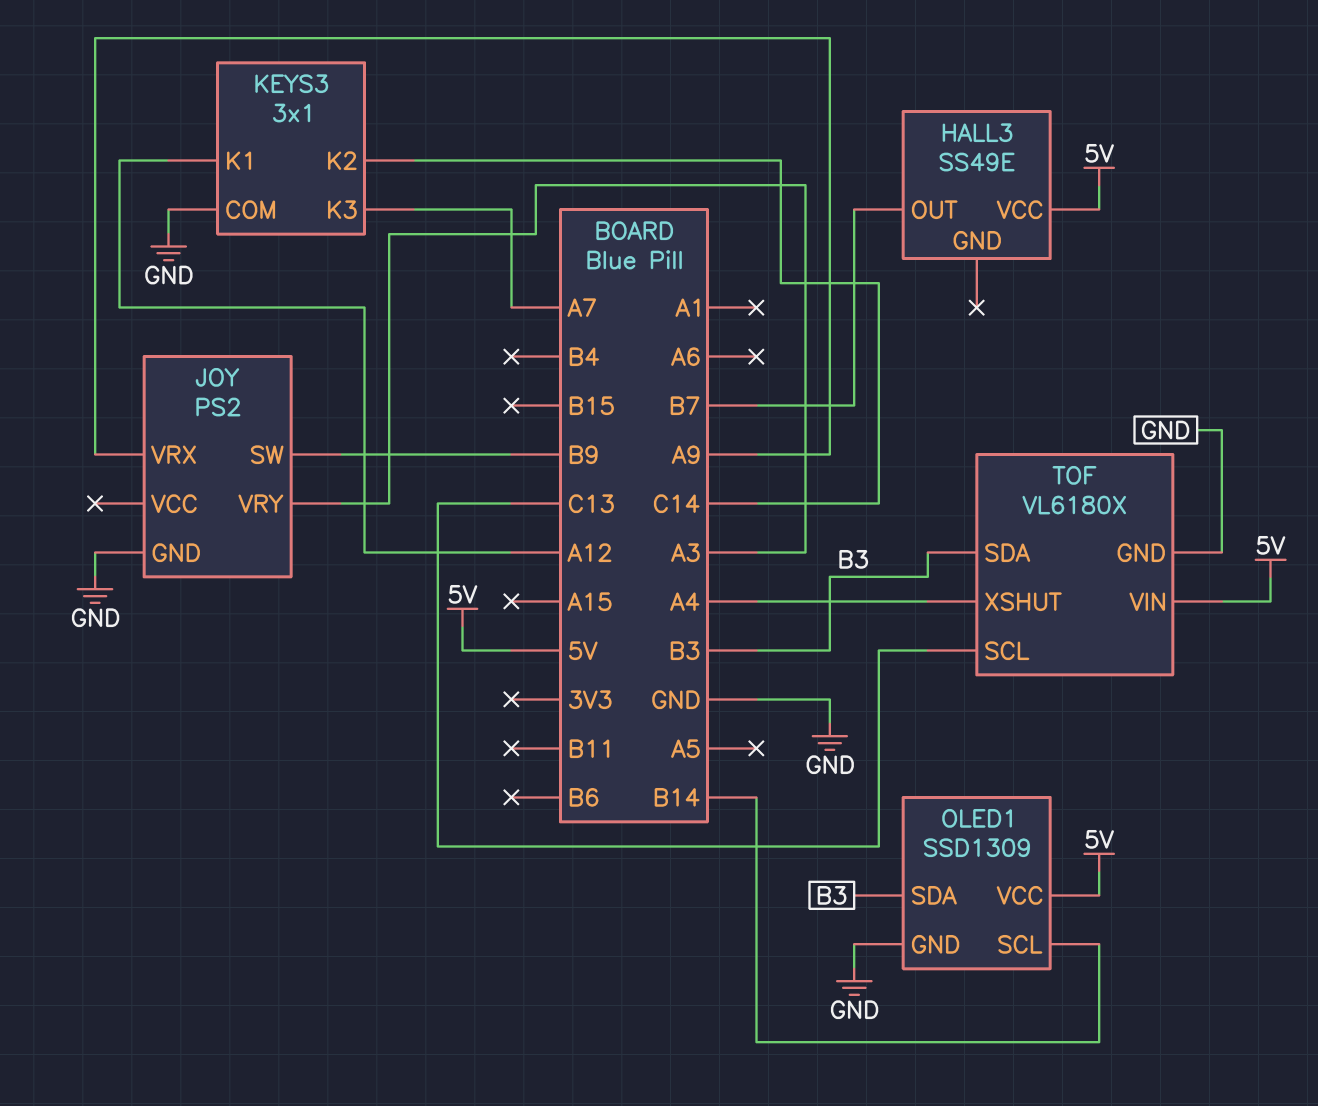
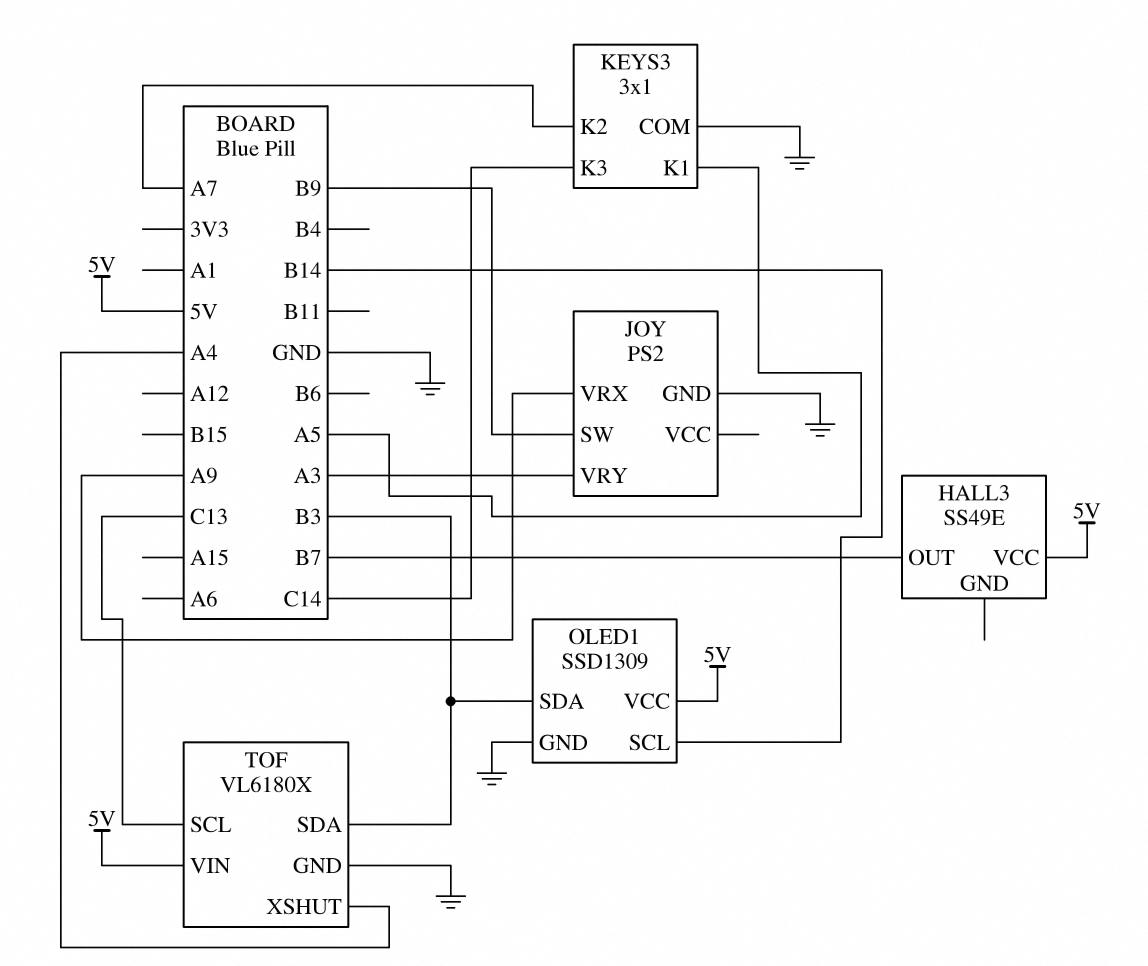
KEYS3 pin K1: A12 -> A5
KEYS3 pin K2: C14 -> A7
KEYS3 pin K3: A7 -> C14

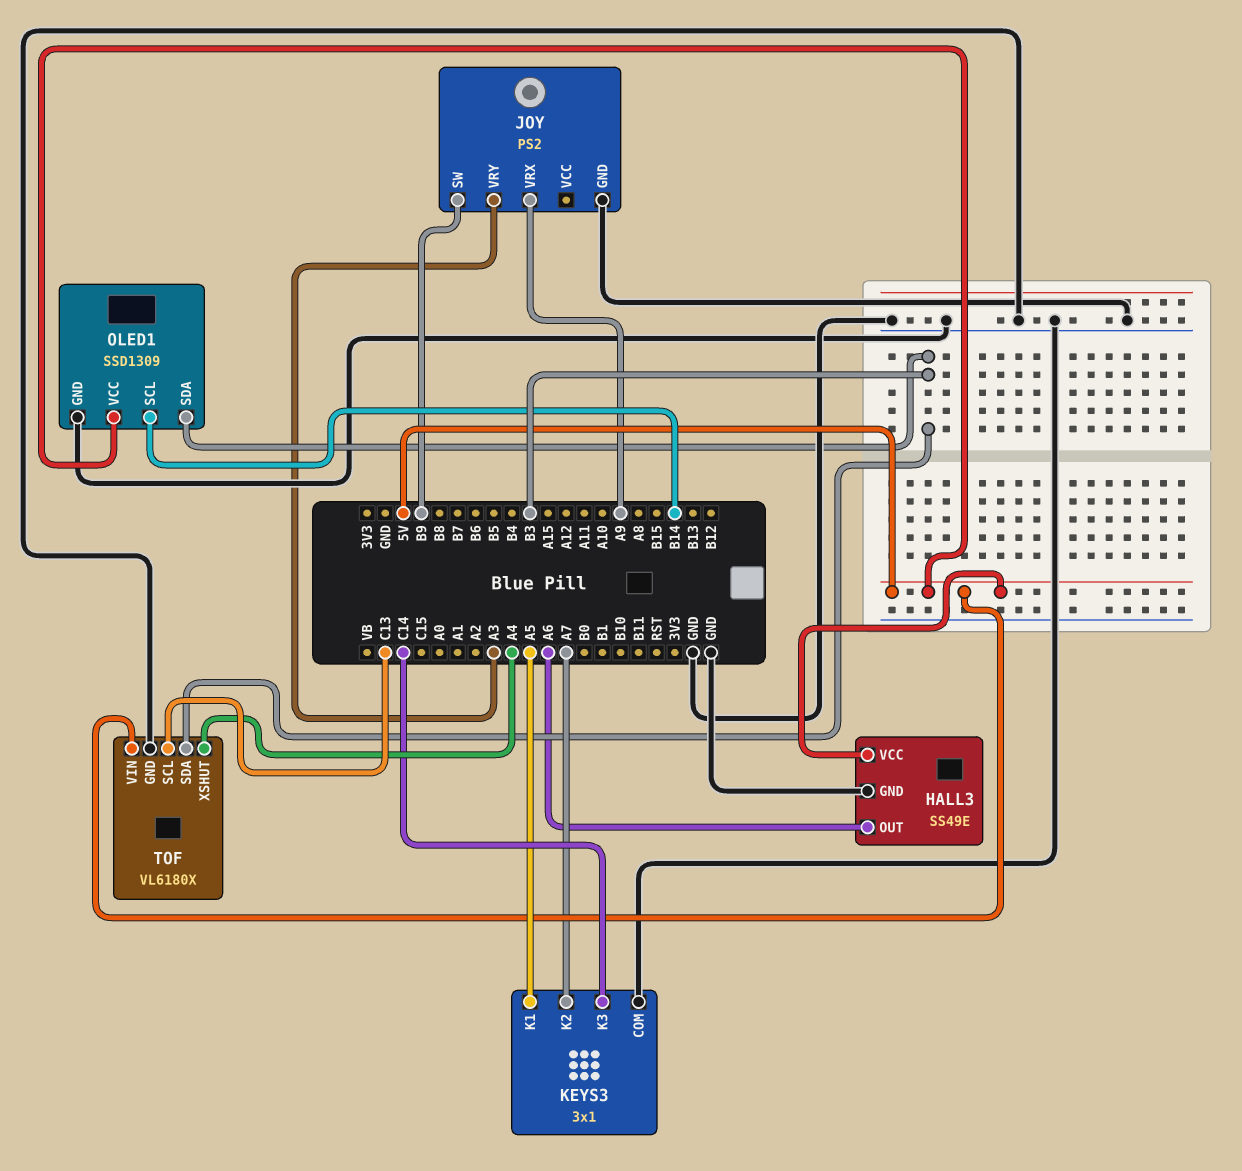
HALL3 pin GND: none -> GND
HALL3 pin OUT: B7 -> A6

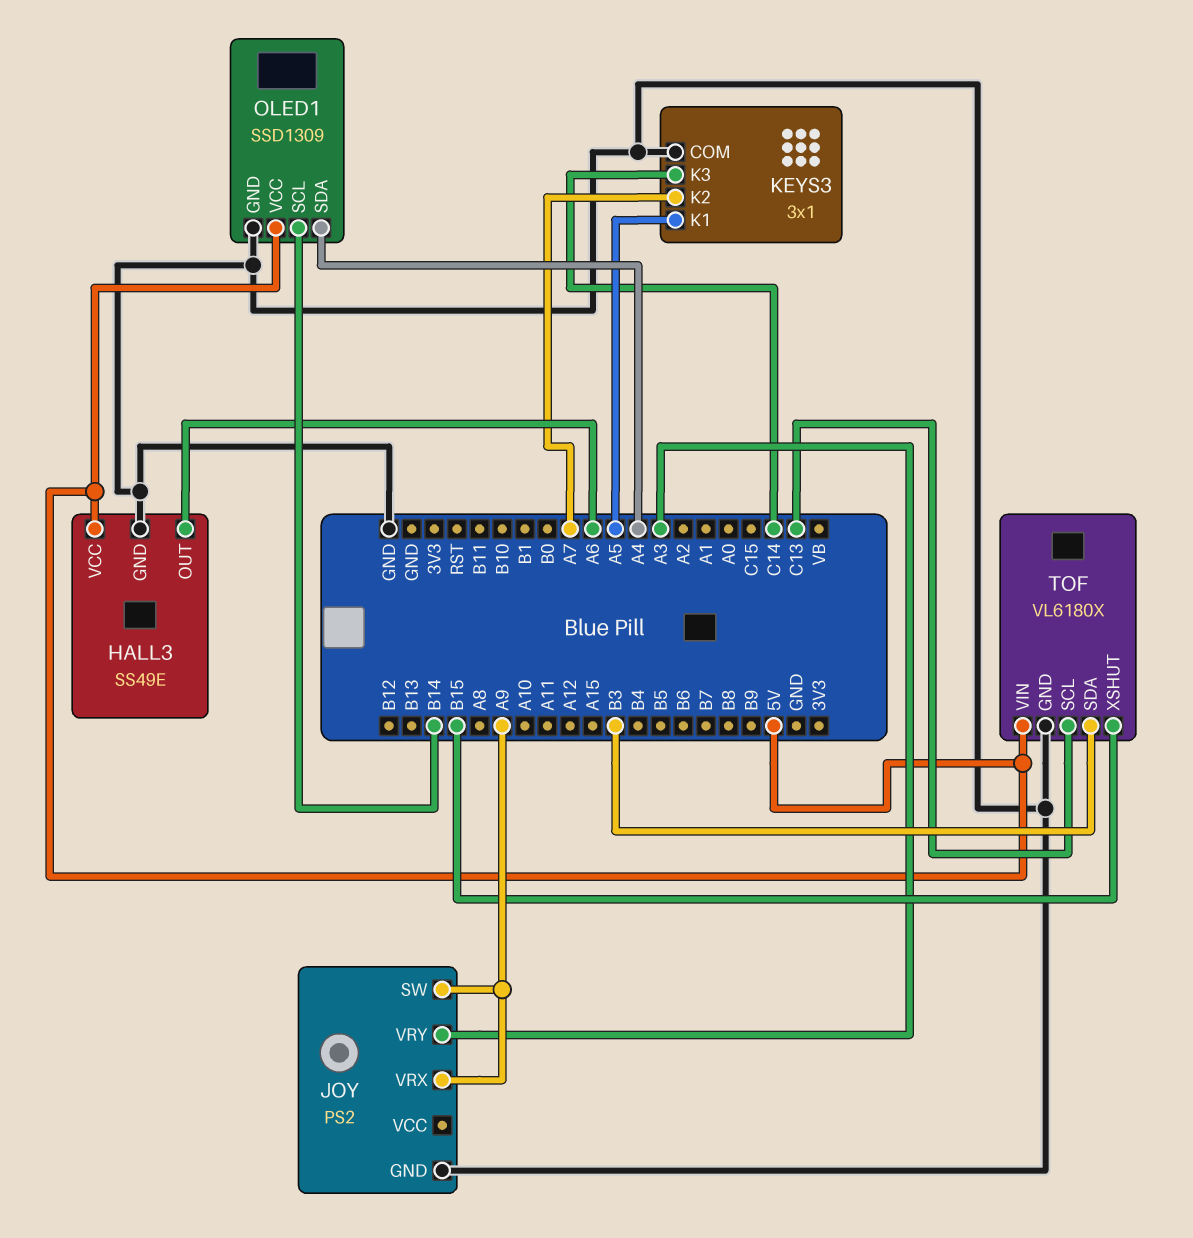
JOY pin SW: B9 -> A9
OLED1 pin SDA: B3 -> A4
TOF pin XSHUT: A4 -> B15

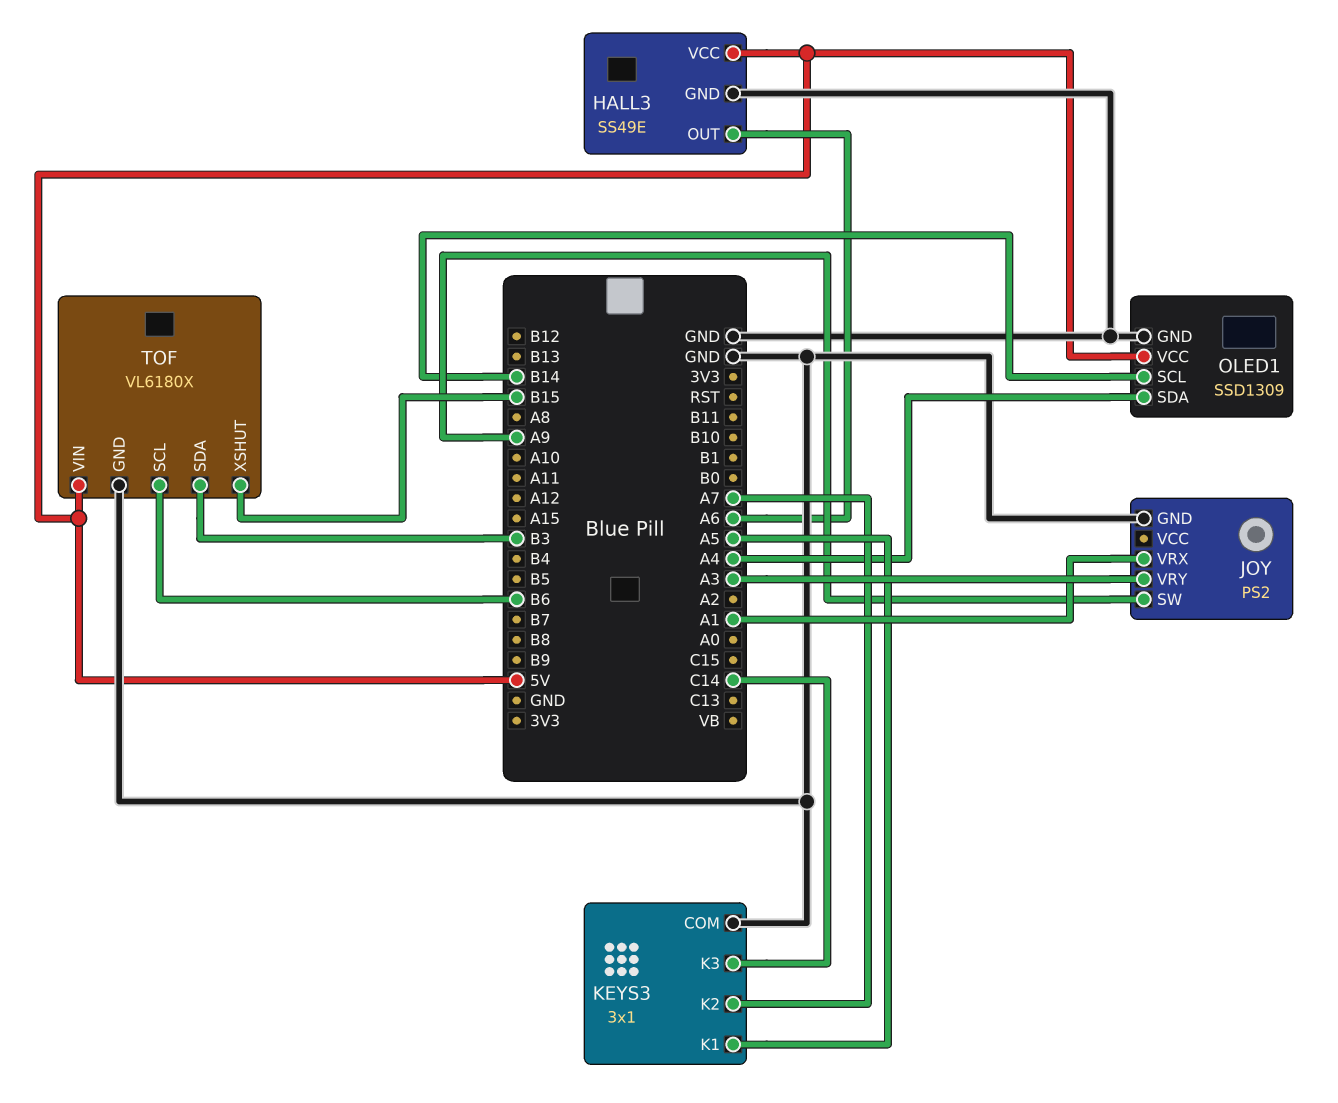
JOY pin VRX: A9 -> A1
TOF pin SCL: C13 -> B6

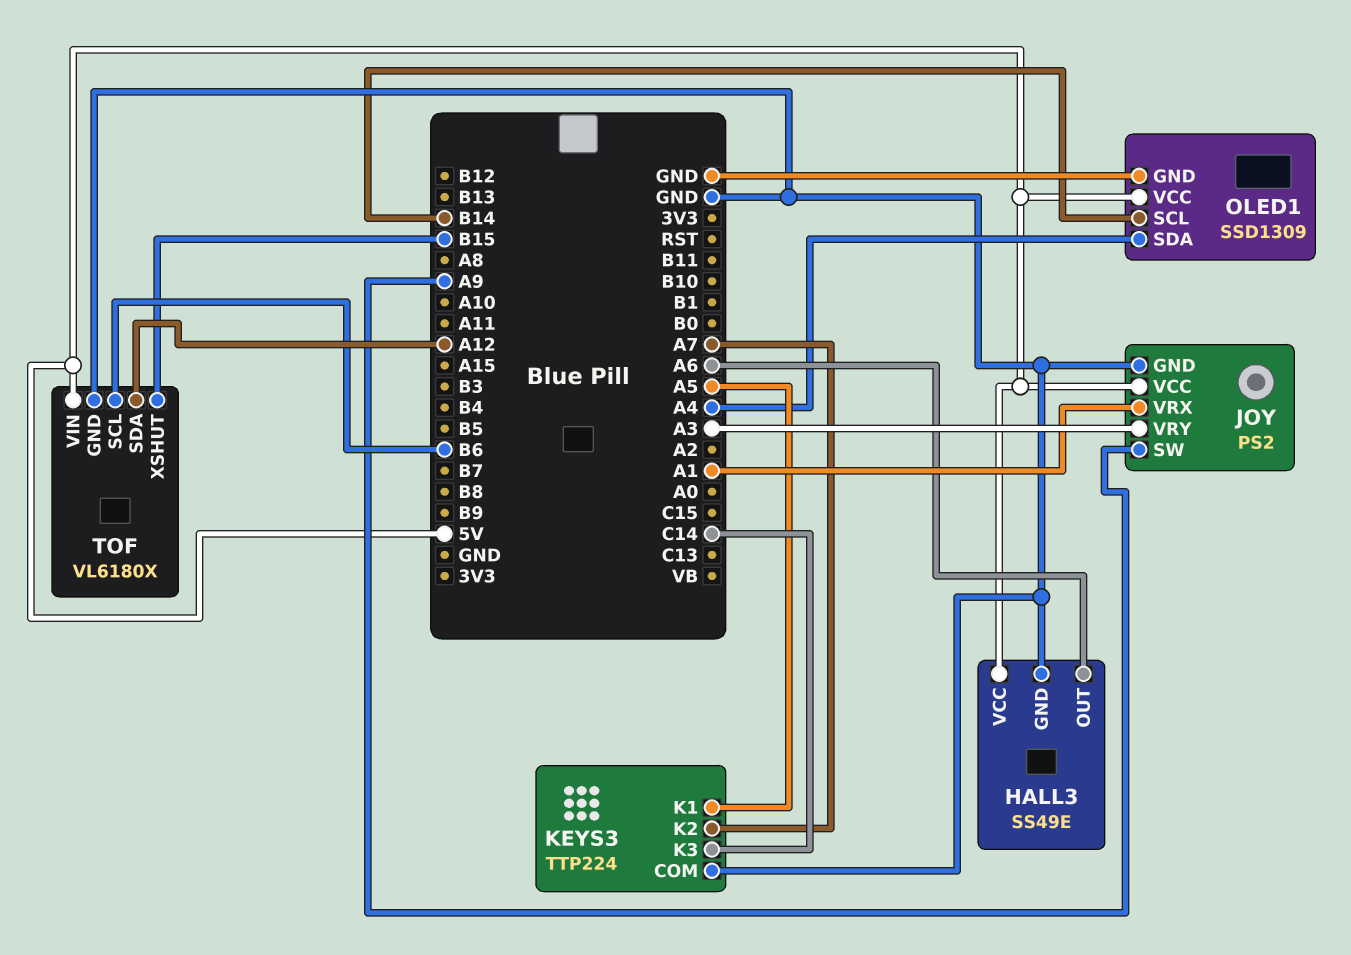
JOY pin VCC: none -> 5V
KEYS3: 3x1 -> TTP224
TOF pin SDA: B3 -> A12

